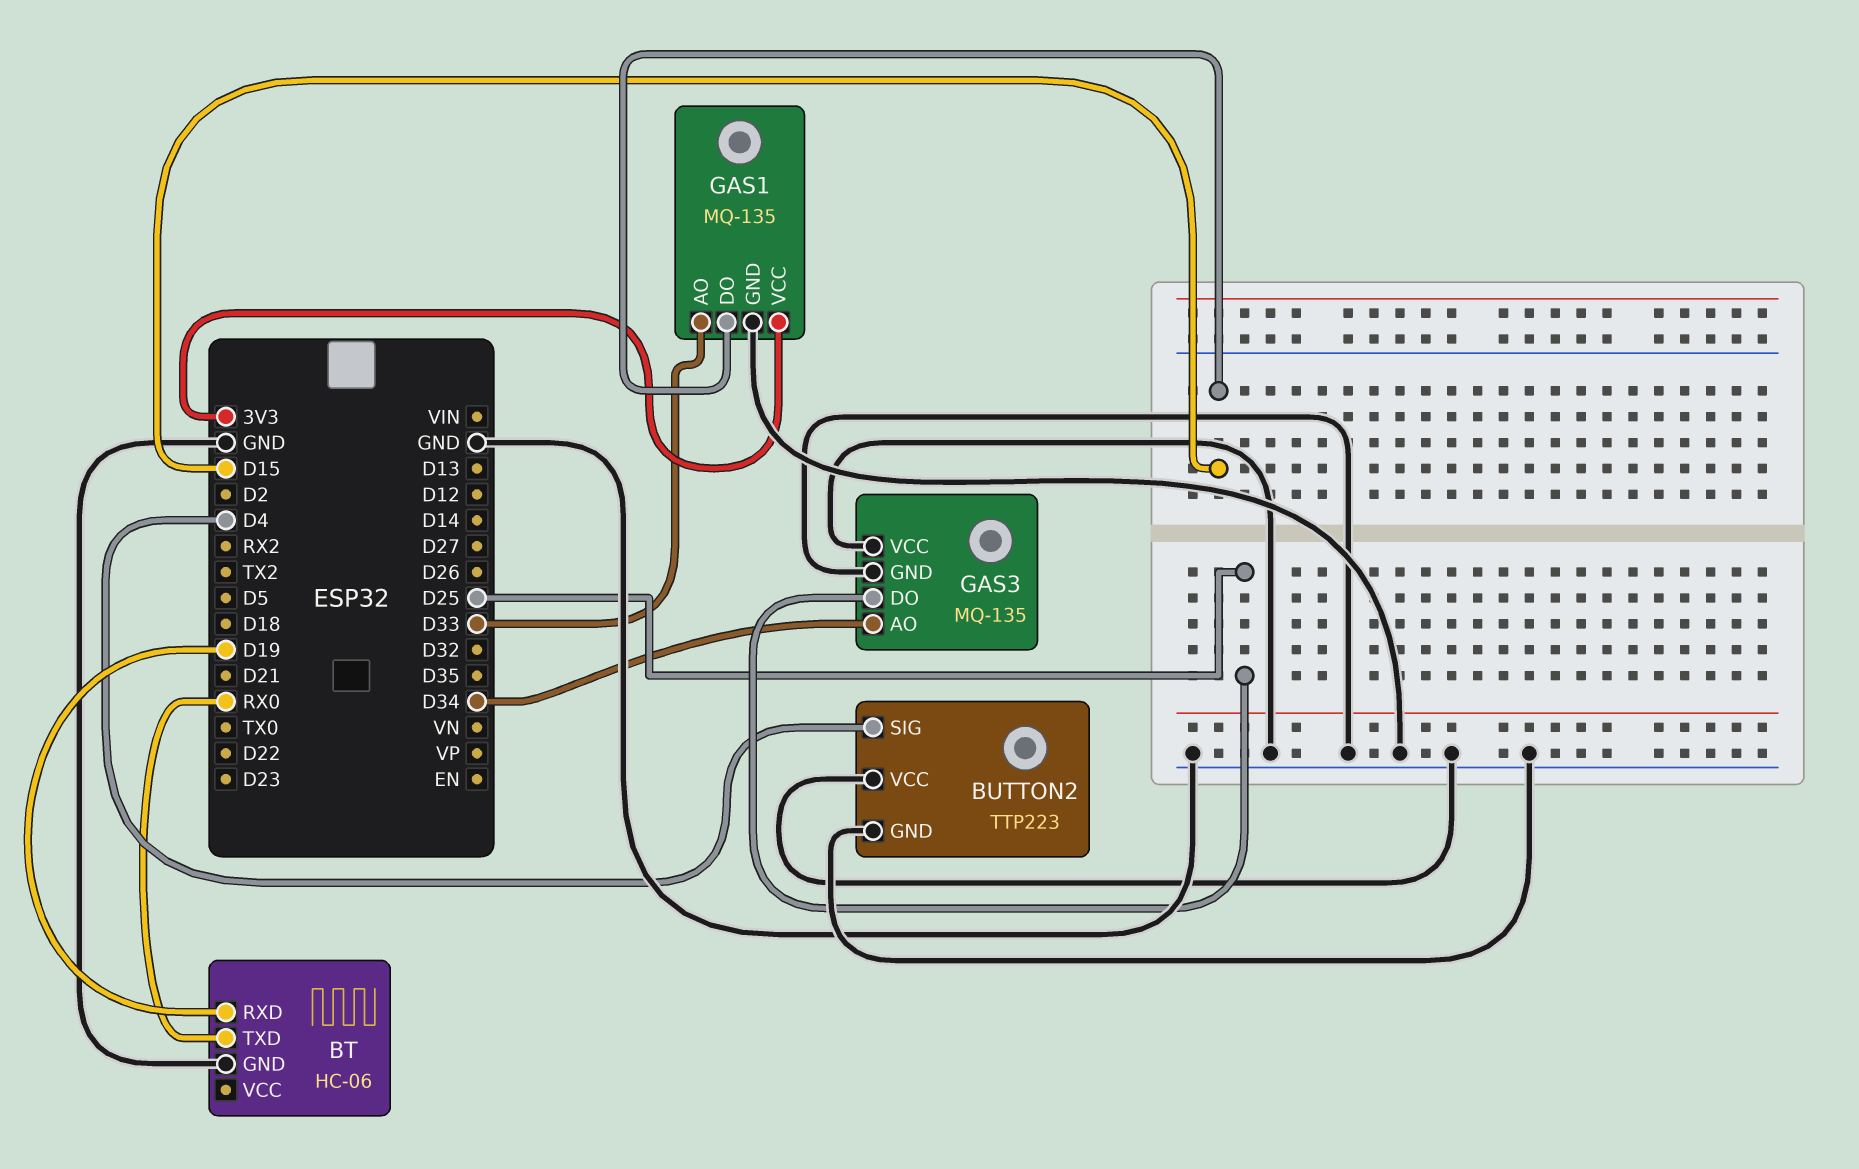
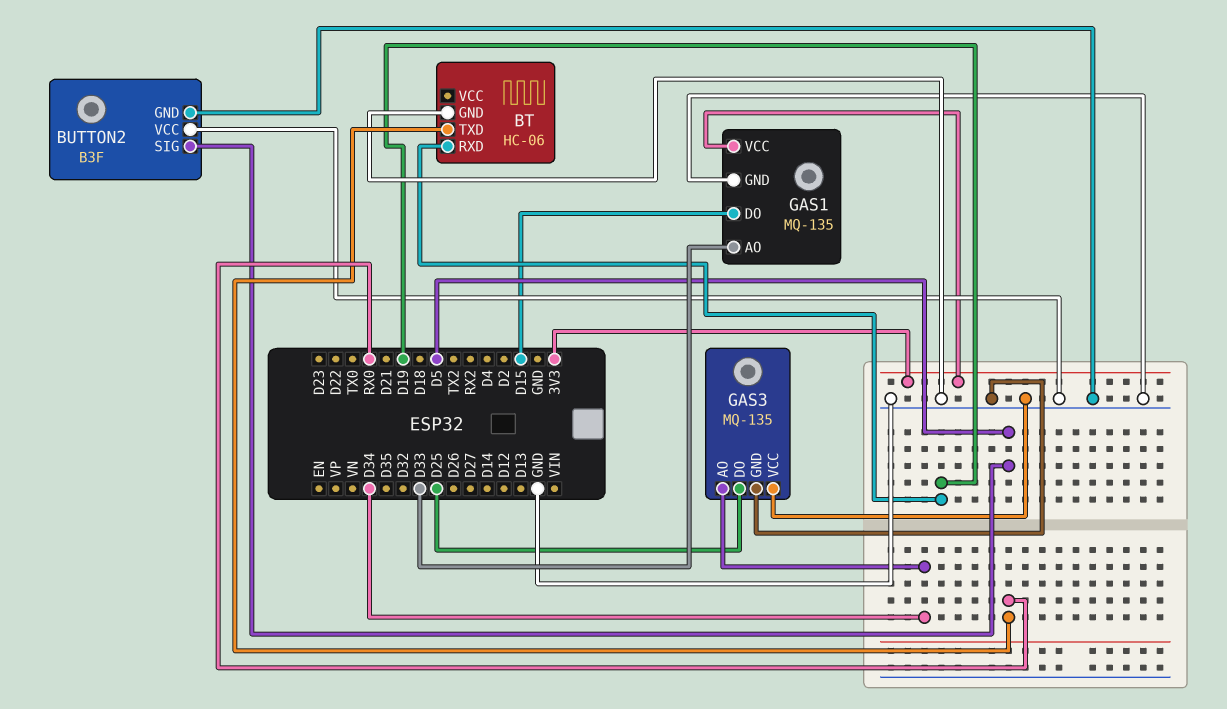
BUTTON2: TTP223 -> B3F
BUTTON2 pin SIG: D4 -> D5

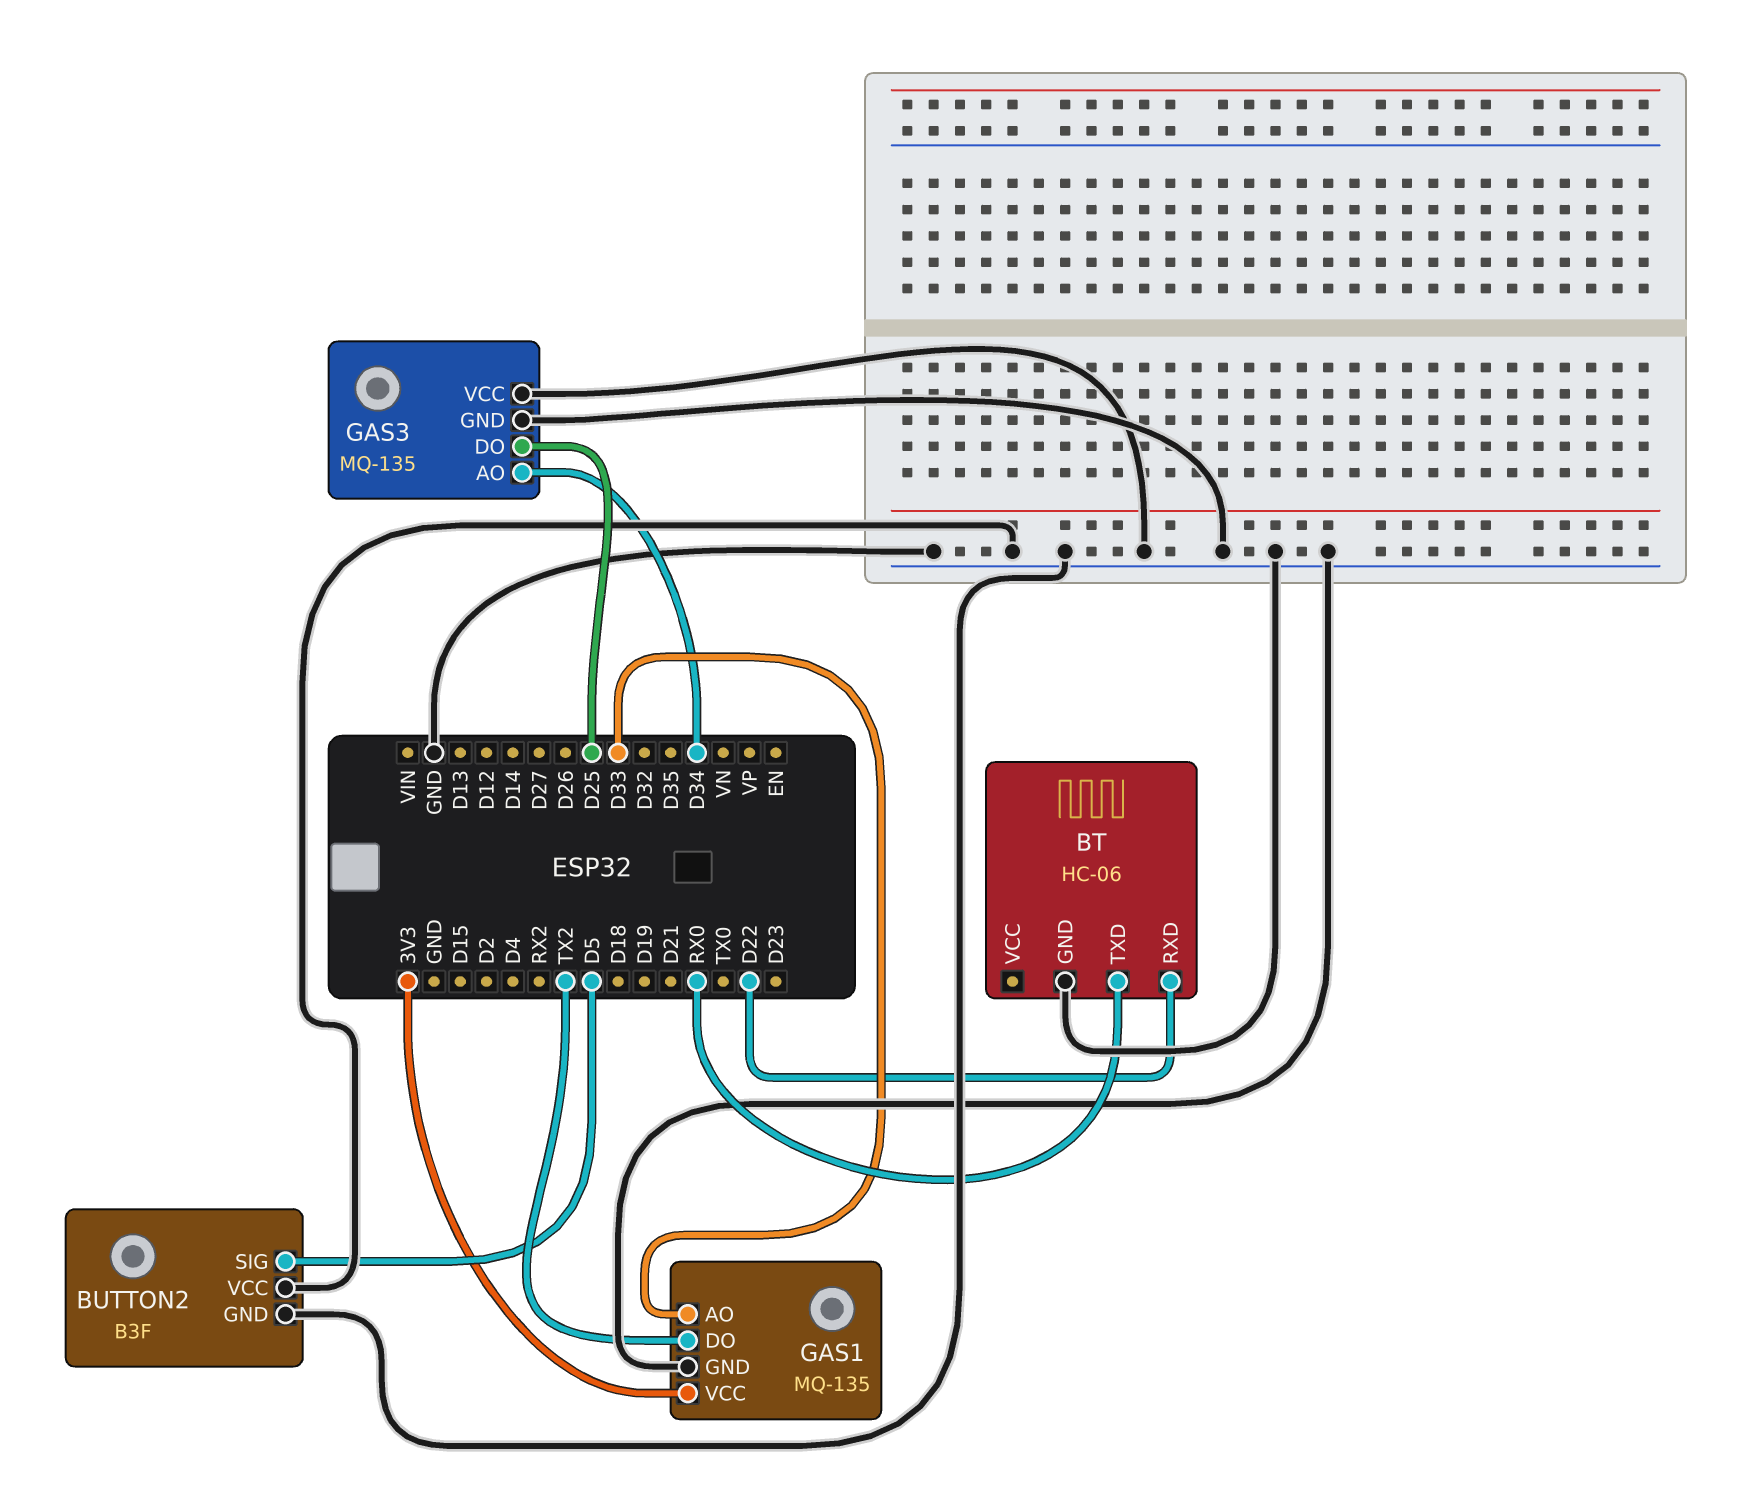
BT pin RXD: D19 -> D22
GAS1 pin DO: D15 -> TX2

